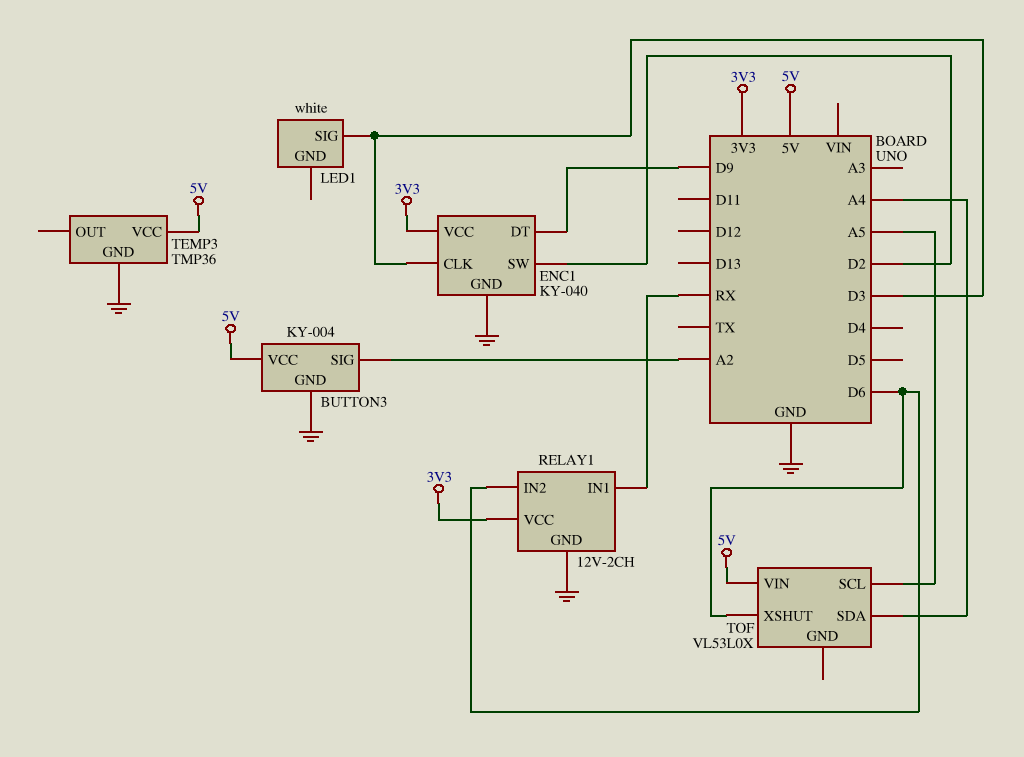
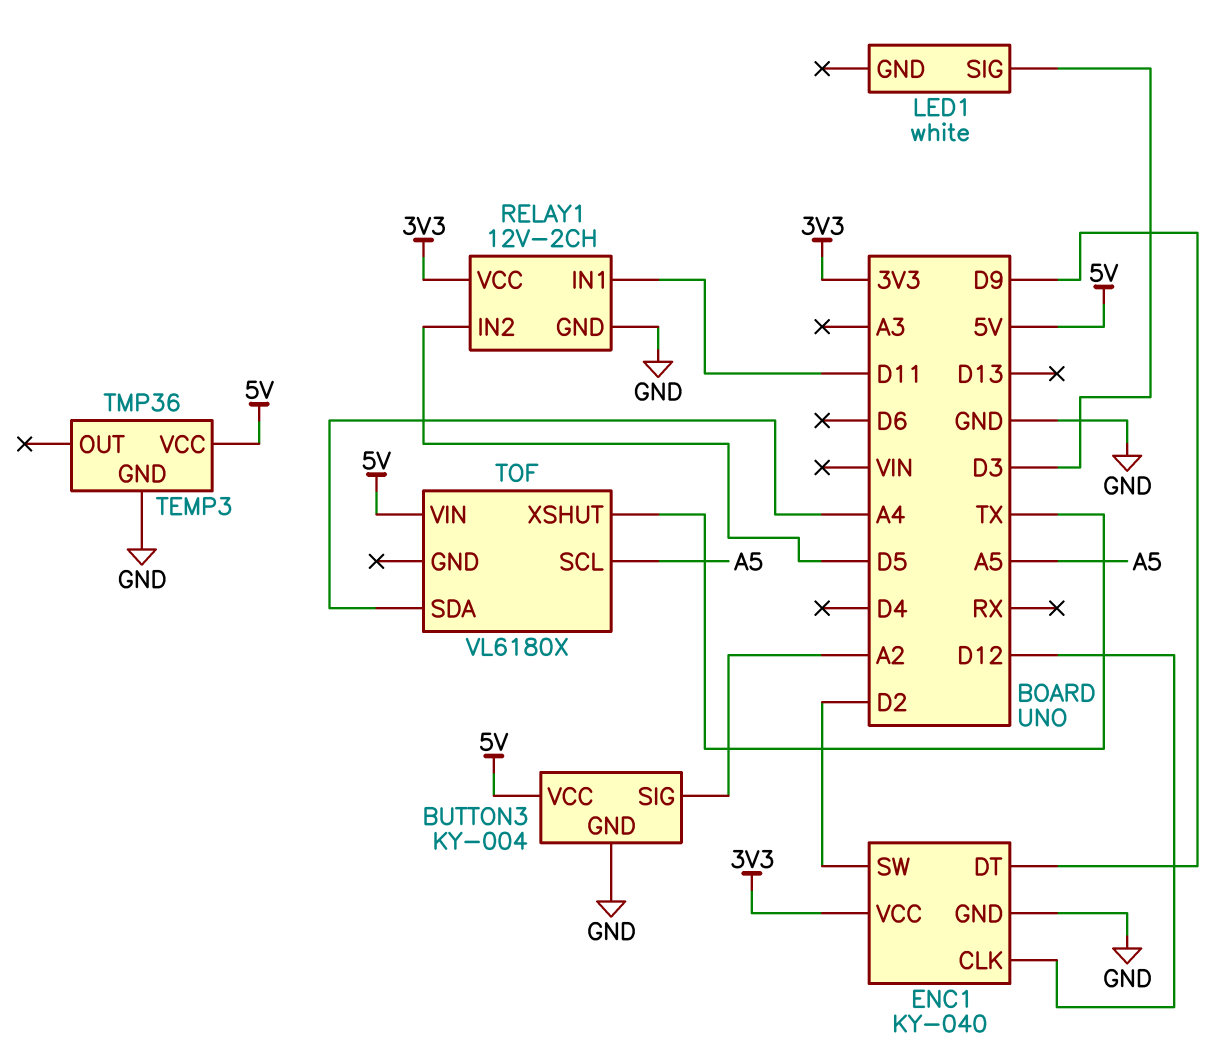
ENC1 pin CLK: D3 -> D12
RELAY1 pin IN1: RX -> D11
RELAY1 pin IN2: D6 -> D5
TOF: VL53L0X -> VL6180X
TOF pin XSHUT: D6 -> TX

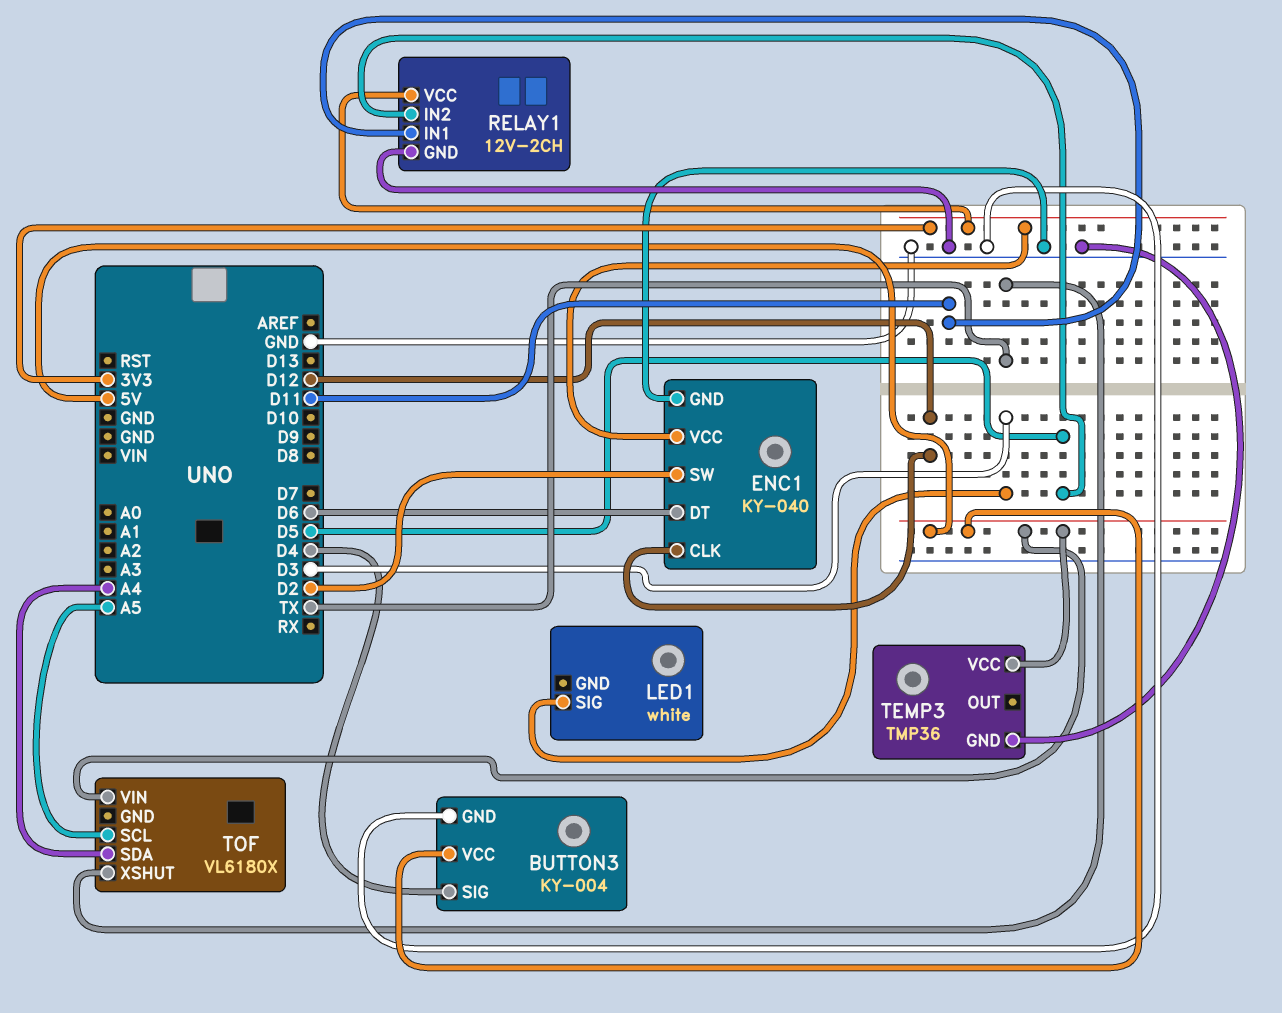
BUTTON3 pin SIG: A2 -> D4
ENC1 pin DT: D9 -> D6

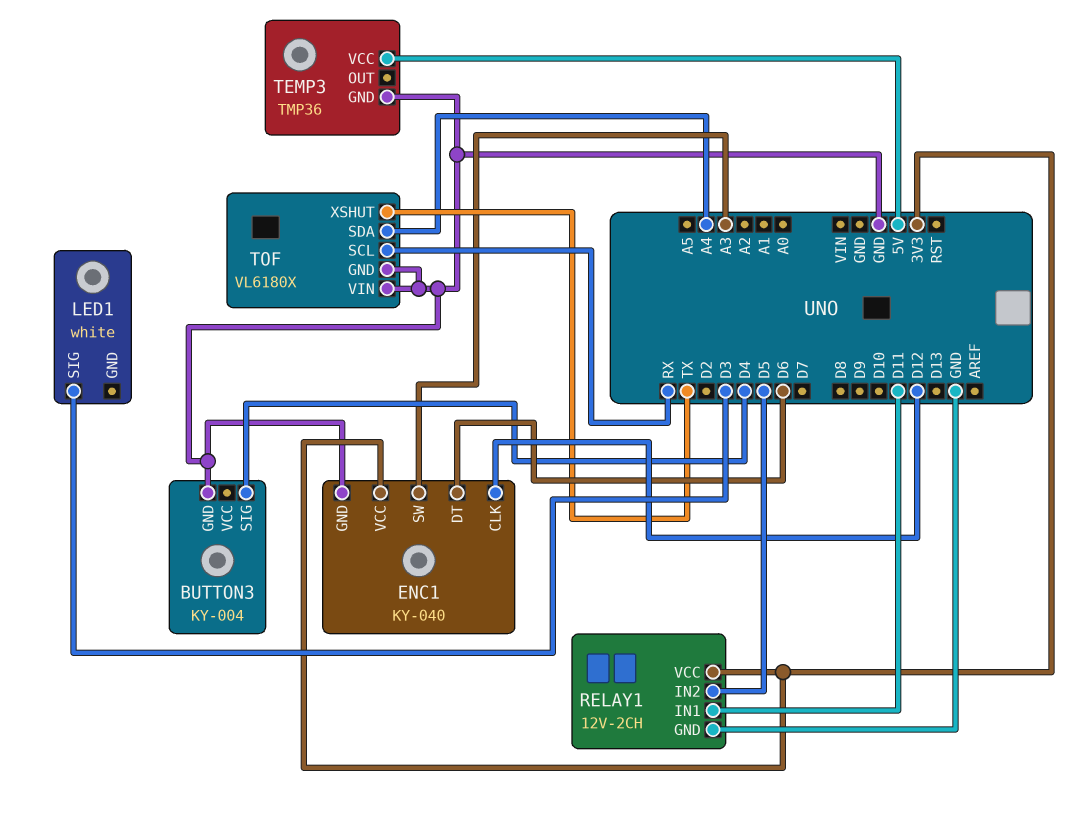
BUTTON3 pin VCC: 5V -> none
ENC1 pin SW: D2 -> A3
TOF pin GND: none -> GND
TOF pin SCL: A5 -> RX
TOF pin VIN: 5V -> GND

